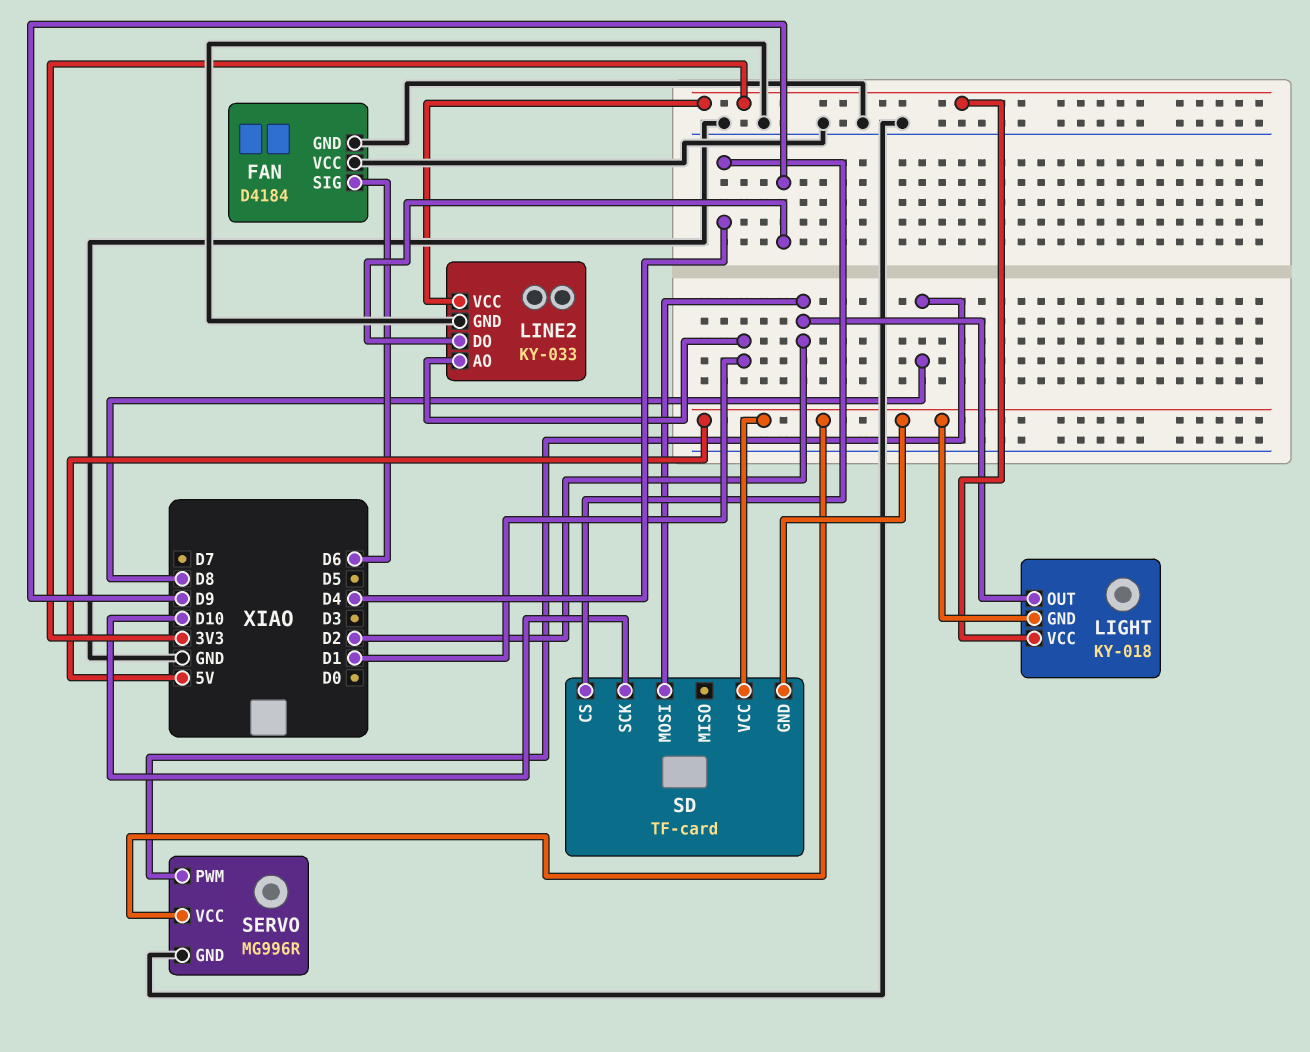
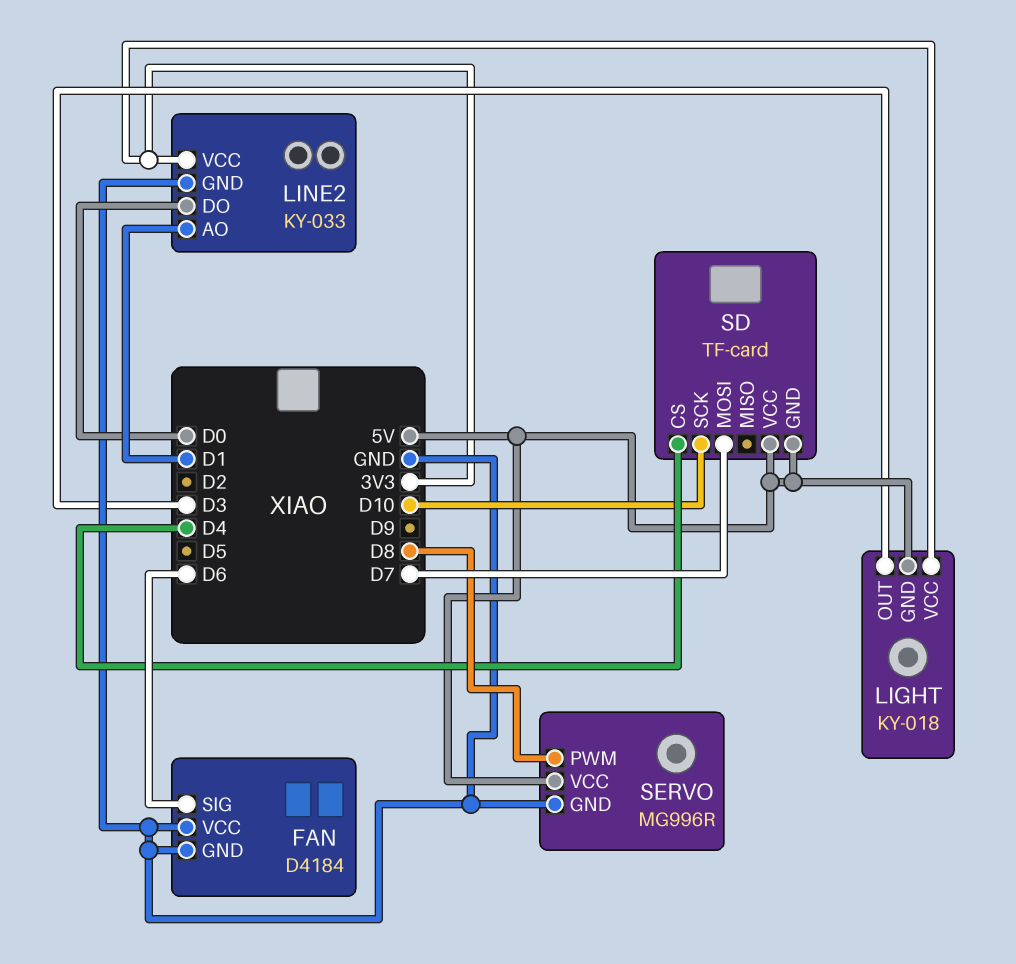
LIGHT pin OUT: D2 -> D3
LINE2 pin DO: D9 -> D0
SD pin MOSI: D2 -> D7

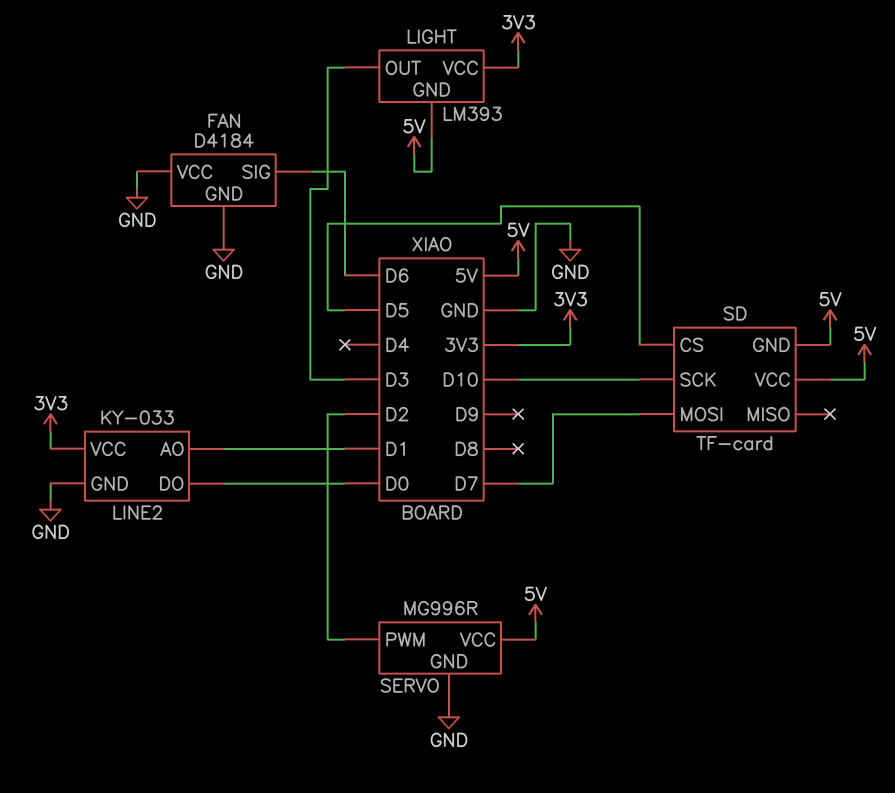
LIGHT: KY-018 -> LM393
SD pin CS: D4 -> D5
SERVO pin PWM: D8 -> D2

